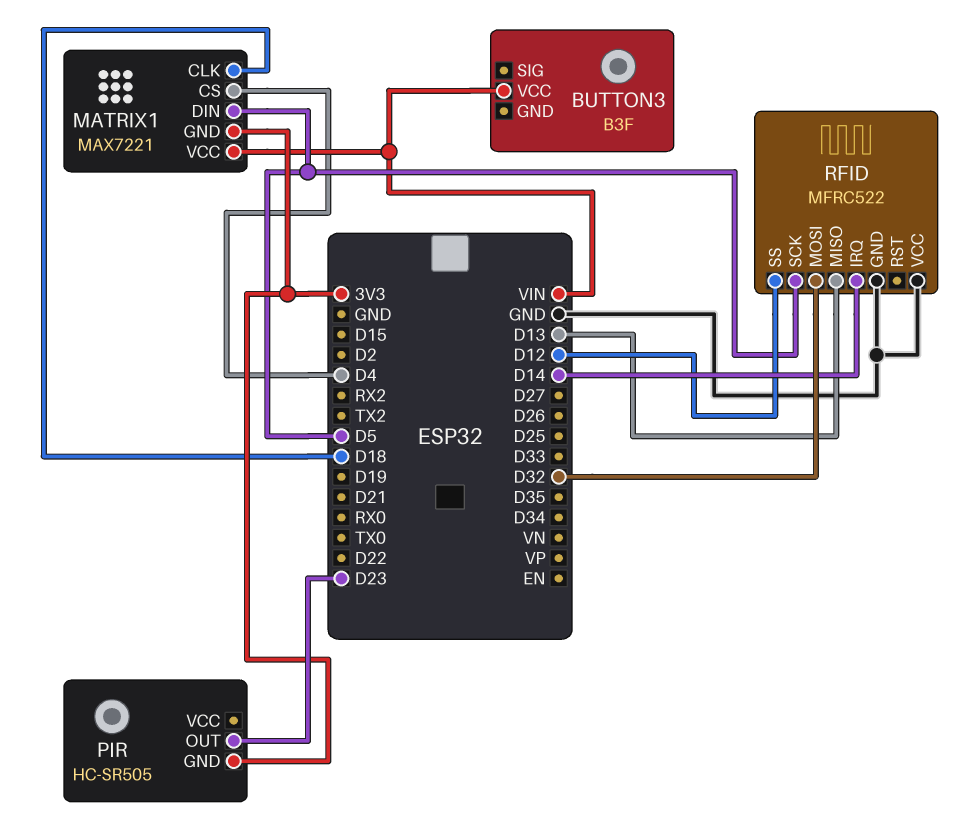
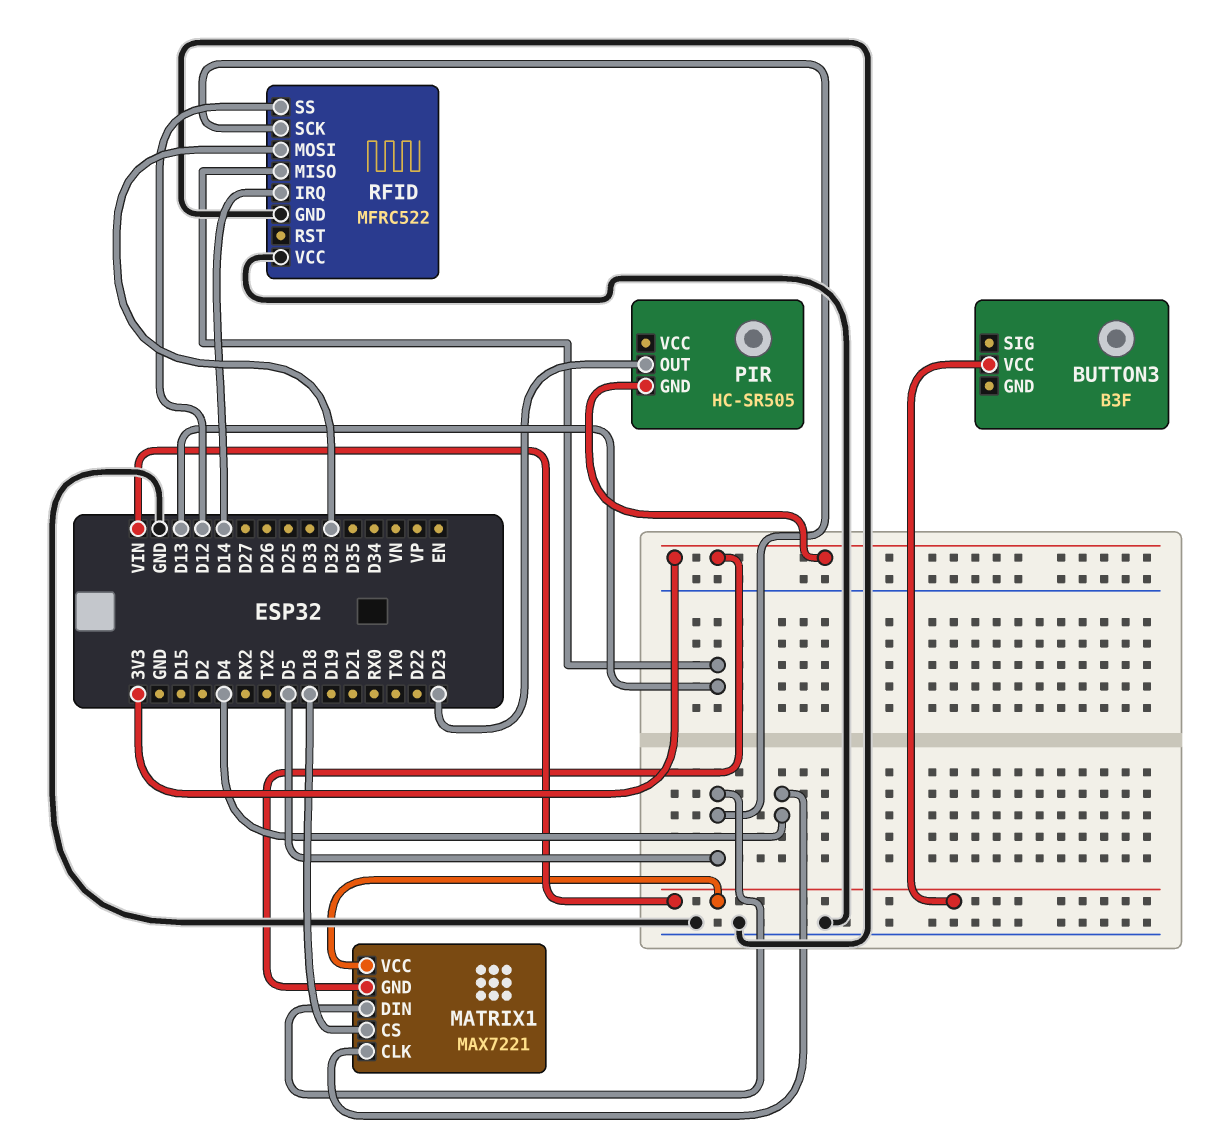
MATRIX1 pin CLK: D18 -> D4
MATRIX1 pin CS: D4 -> D18

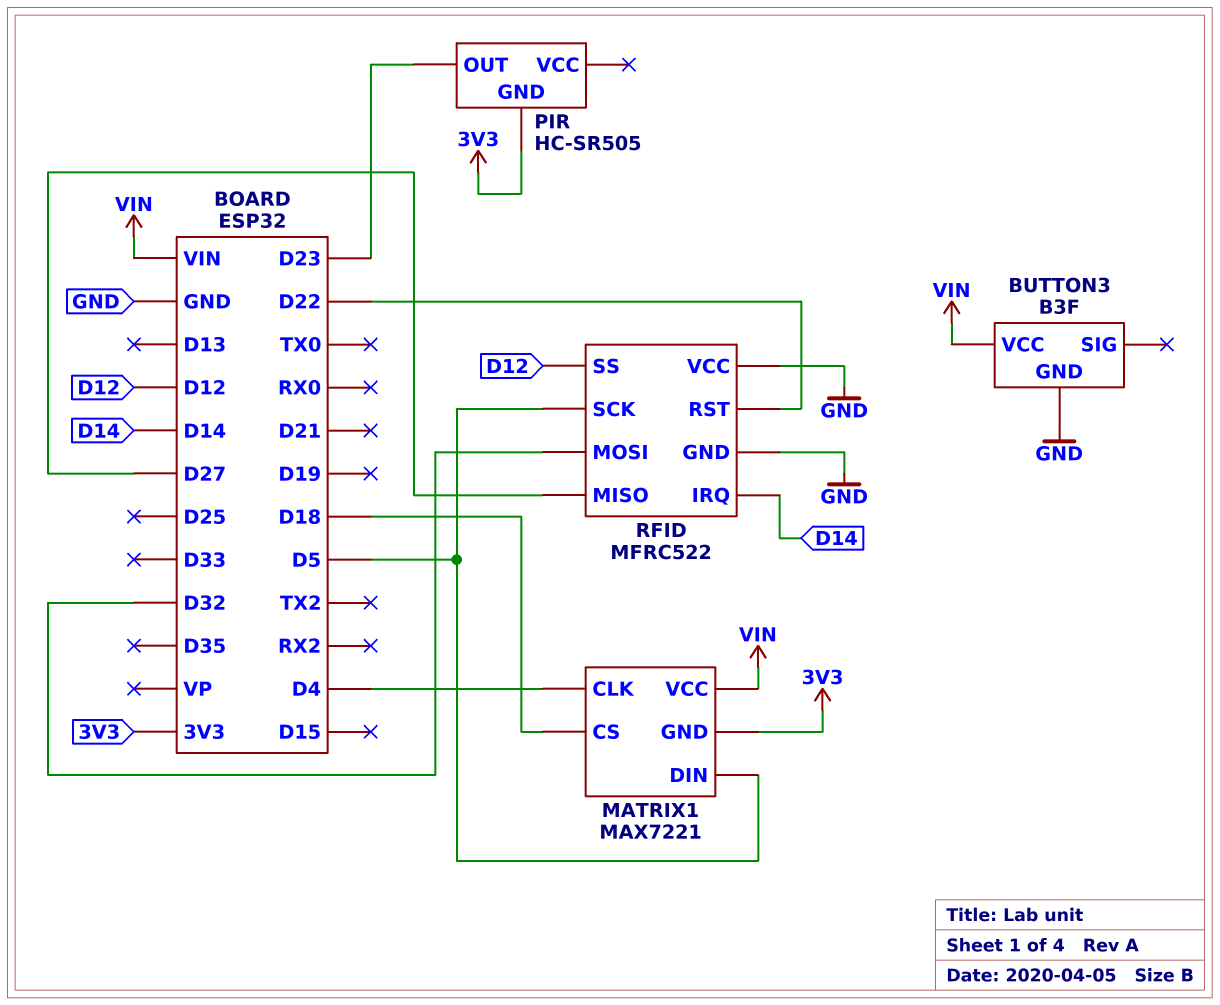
BUTTON3 pin GND: none -> GND
RFID pin MISO: D13 -> D27
RFID pin RST: none -> D22

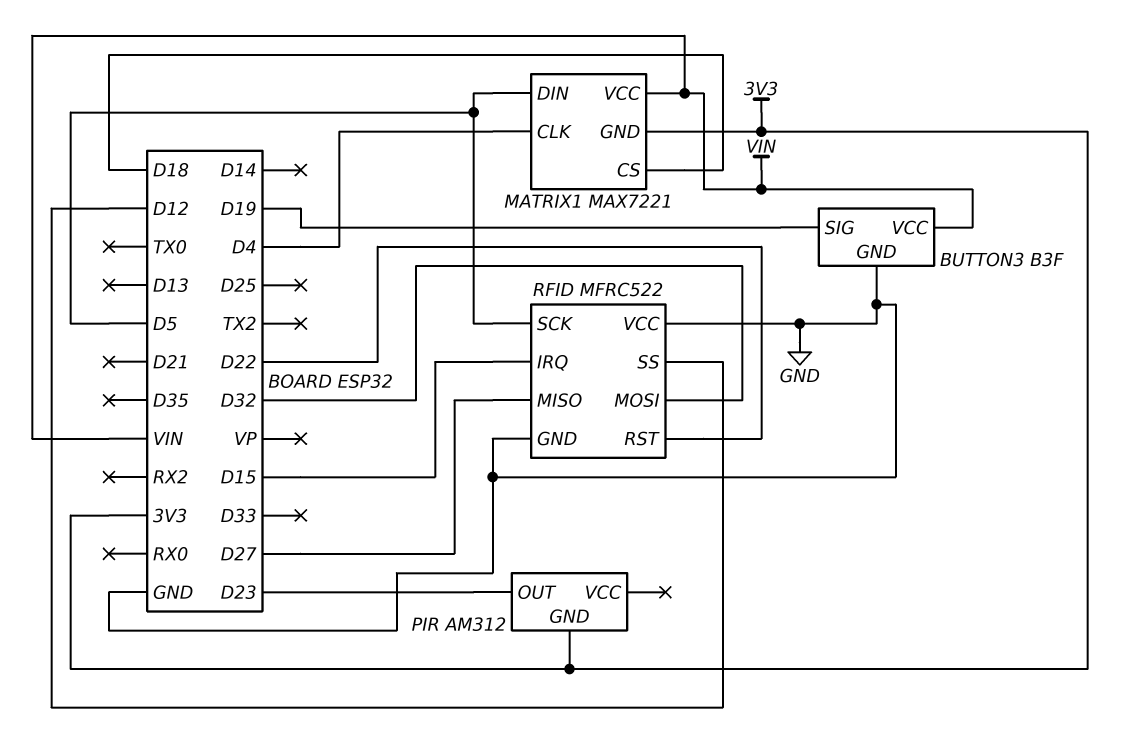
BUTTON3 pin SIG: none -> D19
PIR: HC-SR505 -> AM312
RFID pin IRQ: D14 -> D15

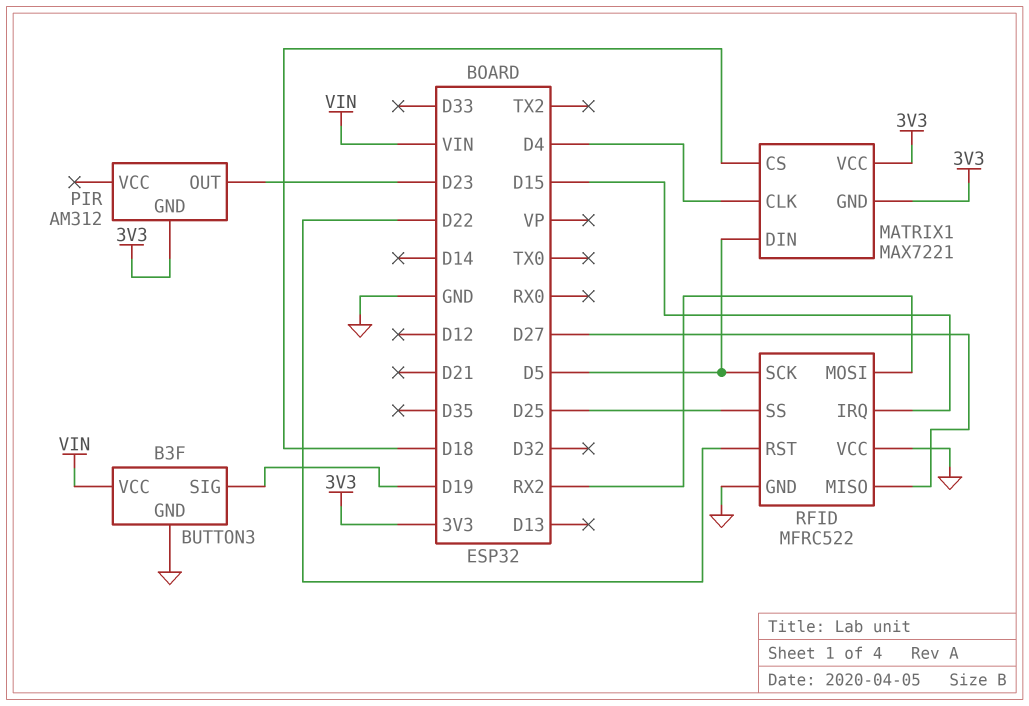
MATRIX1 pin VCC: VIN -> 3V3
RFID pin MOSI: D32 -> RX2
RFID pin SS: D12 -> D25

